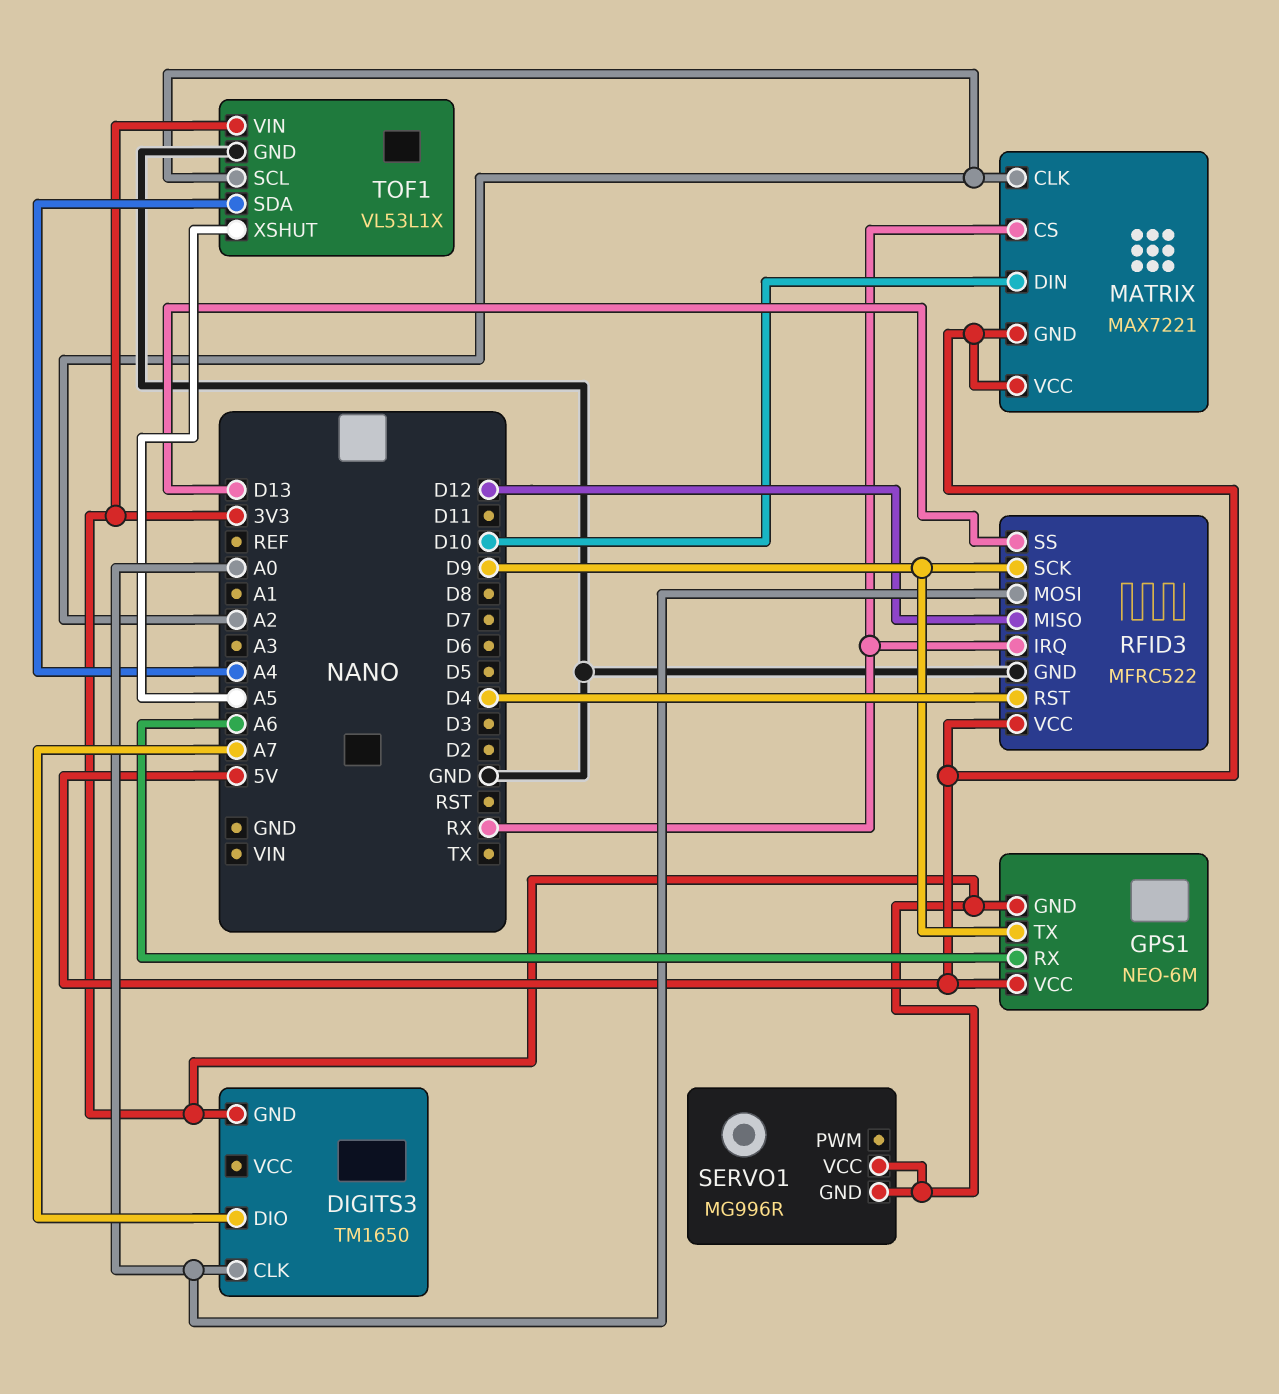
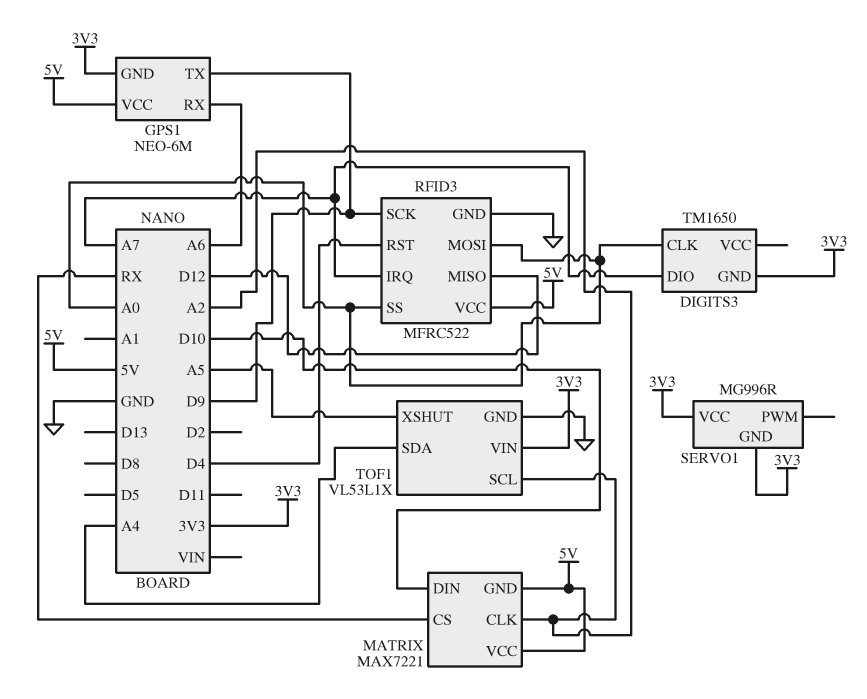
RFID3 pin IRQ: RX -> A7
RFID3 pin SS: D13 -> A0

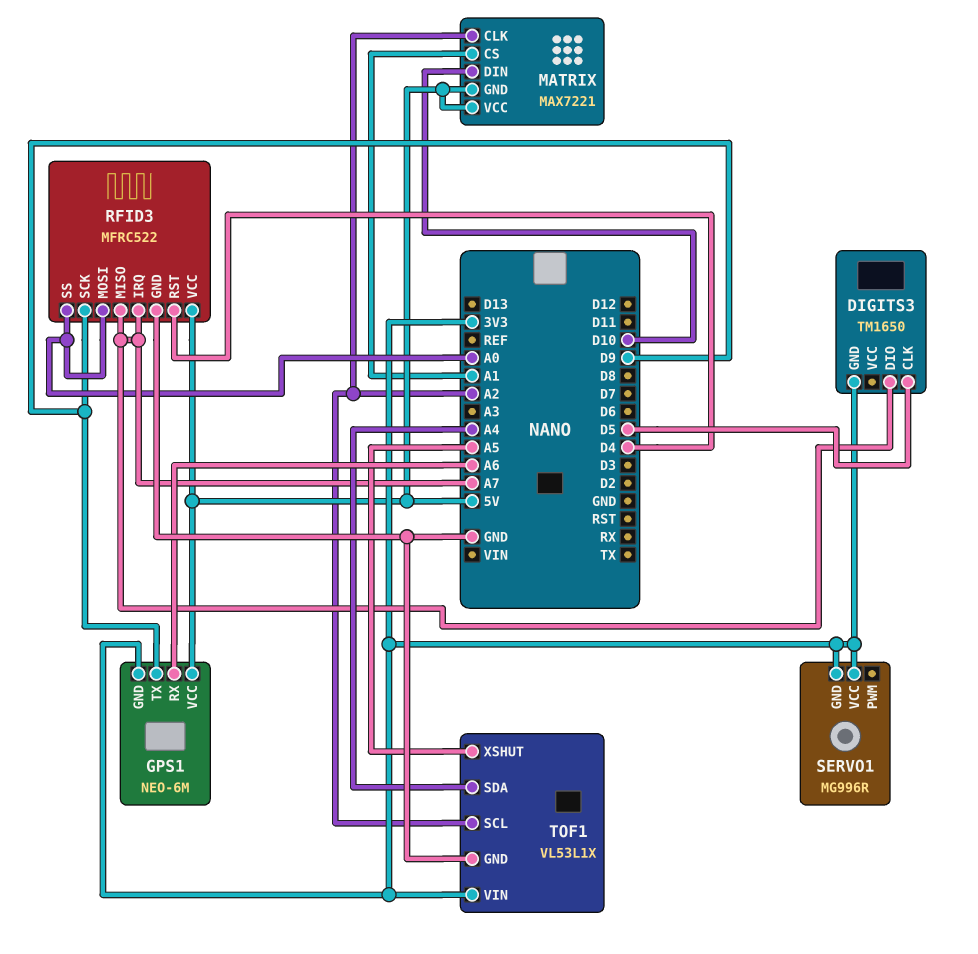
DIGITS3 pin CLK: A0 -> D5
MATRIX pin CS: RX -> A1
RFID3 pin MISO: D12 -> A7

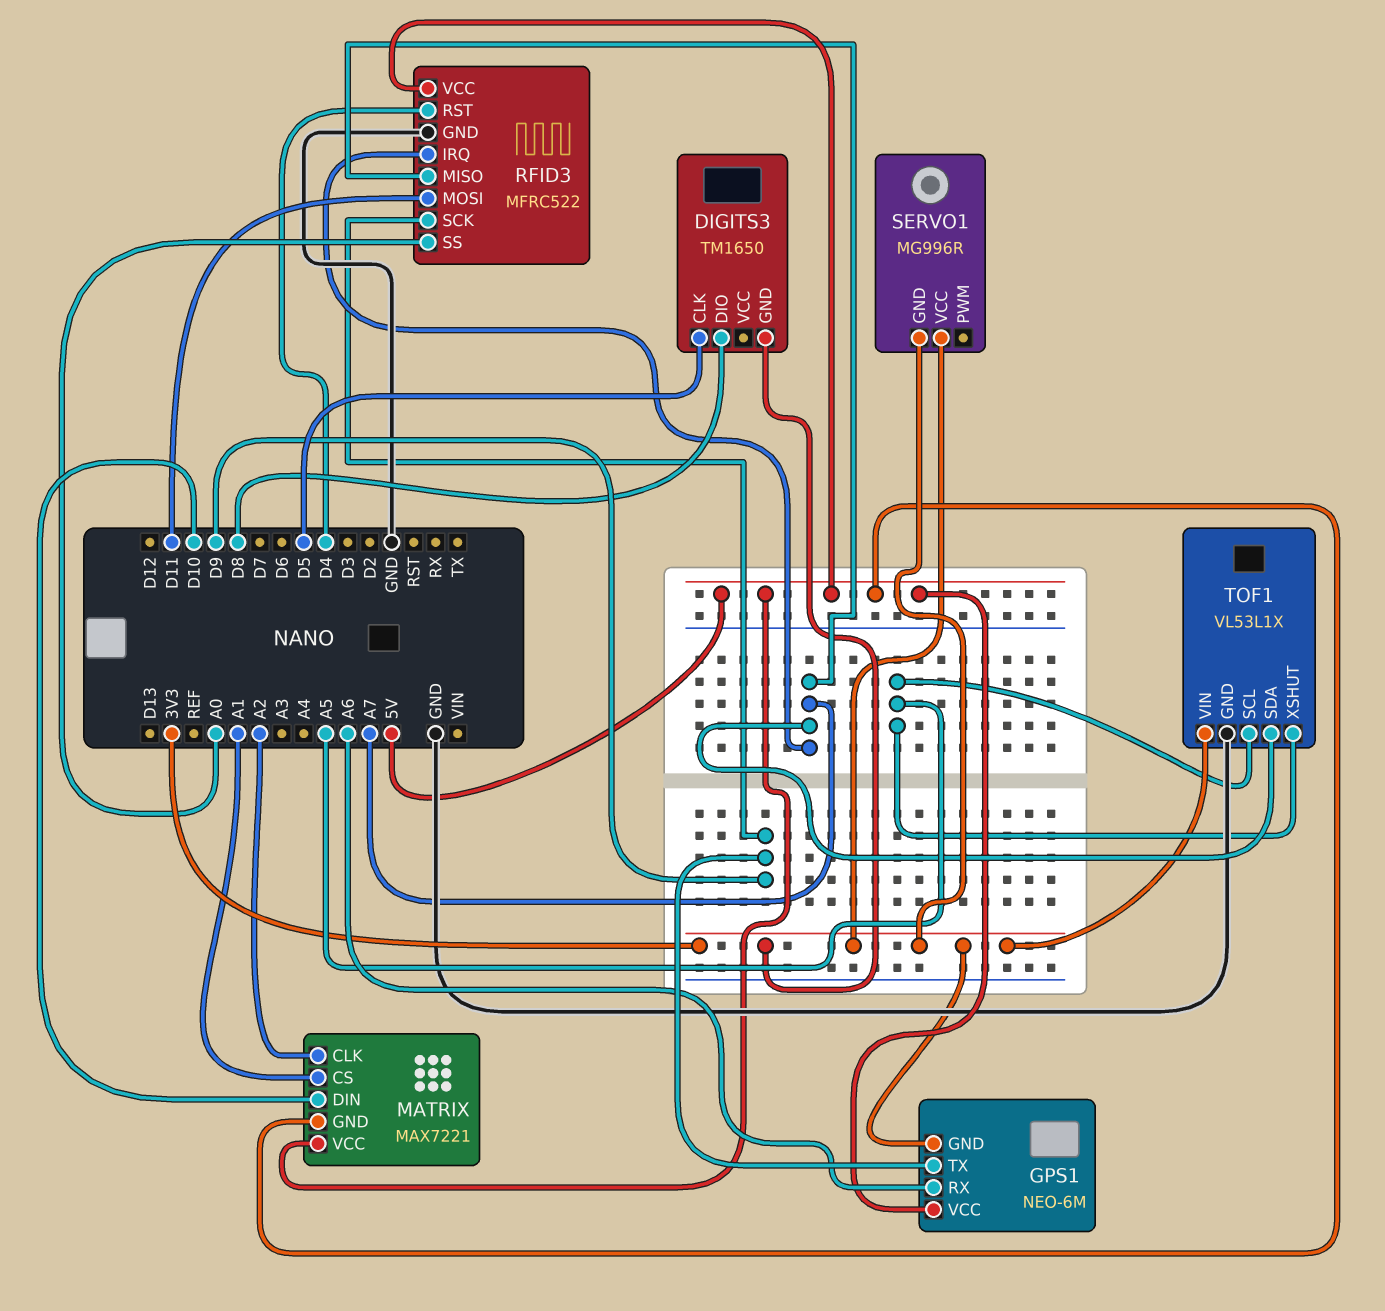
DIGITS3 pin DIO: A7 -> D8
RFID3 pin MOSI: A0 -> D11
TOF1 pin SCL: A2 -> A5
TOF1 pin SDA: A4 -> A7

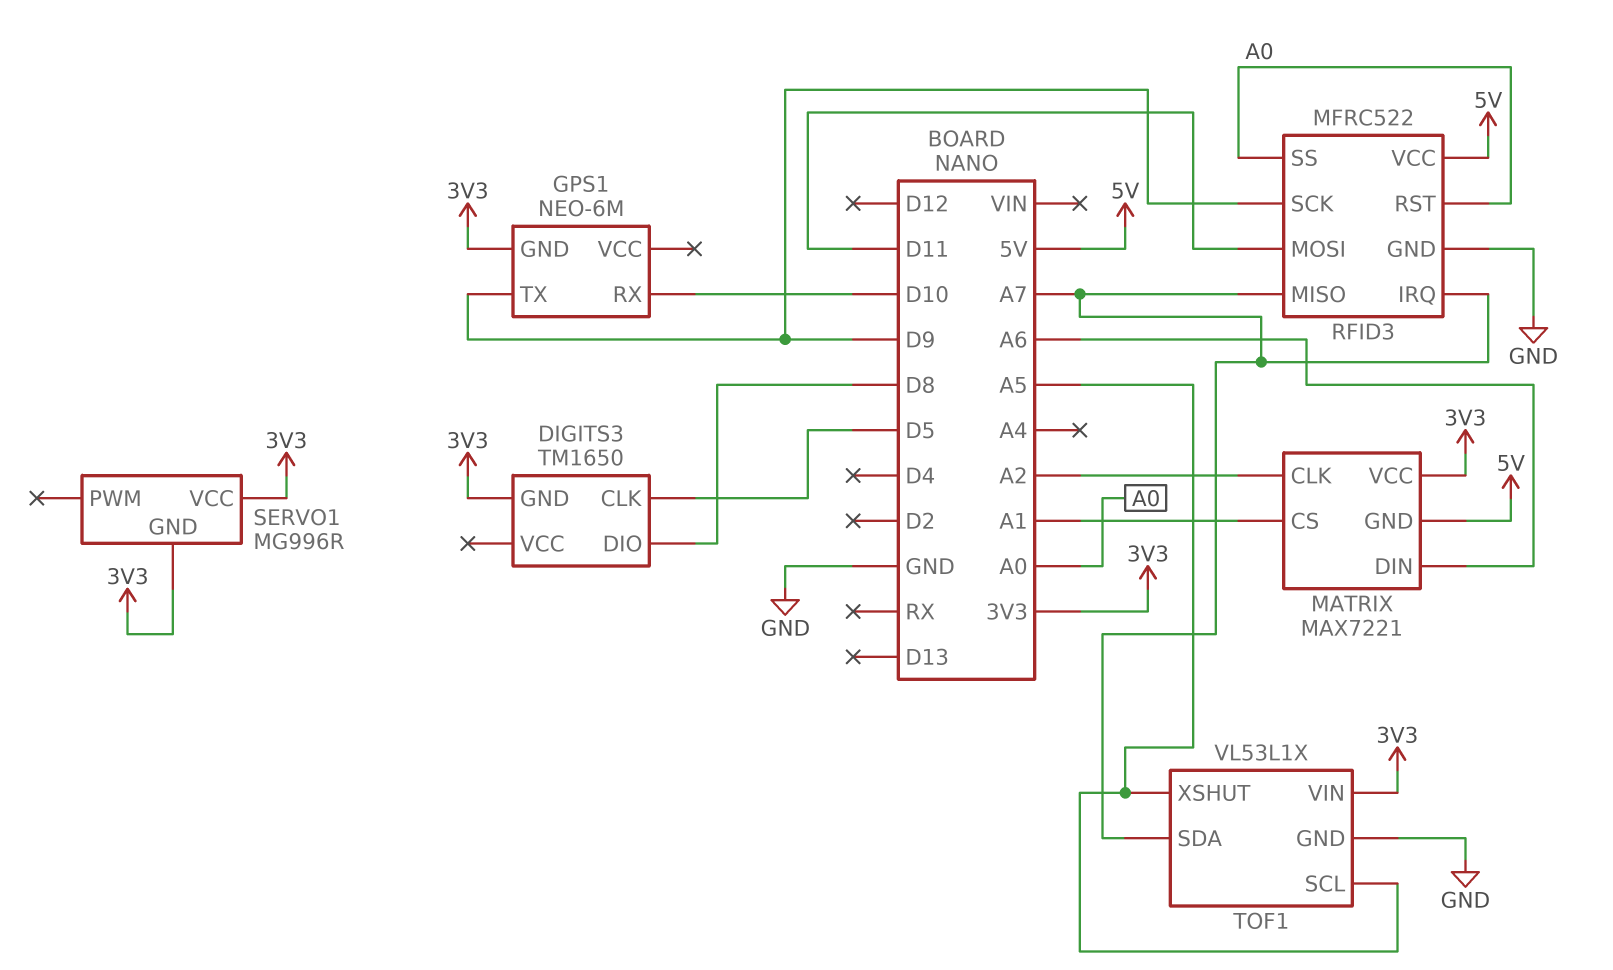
GPS1 pin RX: A6 -> D10
GPS1 pin VCC: 5V -> none
MATRIX pin DIN: D10 -> A6
MATRIX pin VCC: 5V -> 3V3
RFID3 pin RST: D4 -> A0

